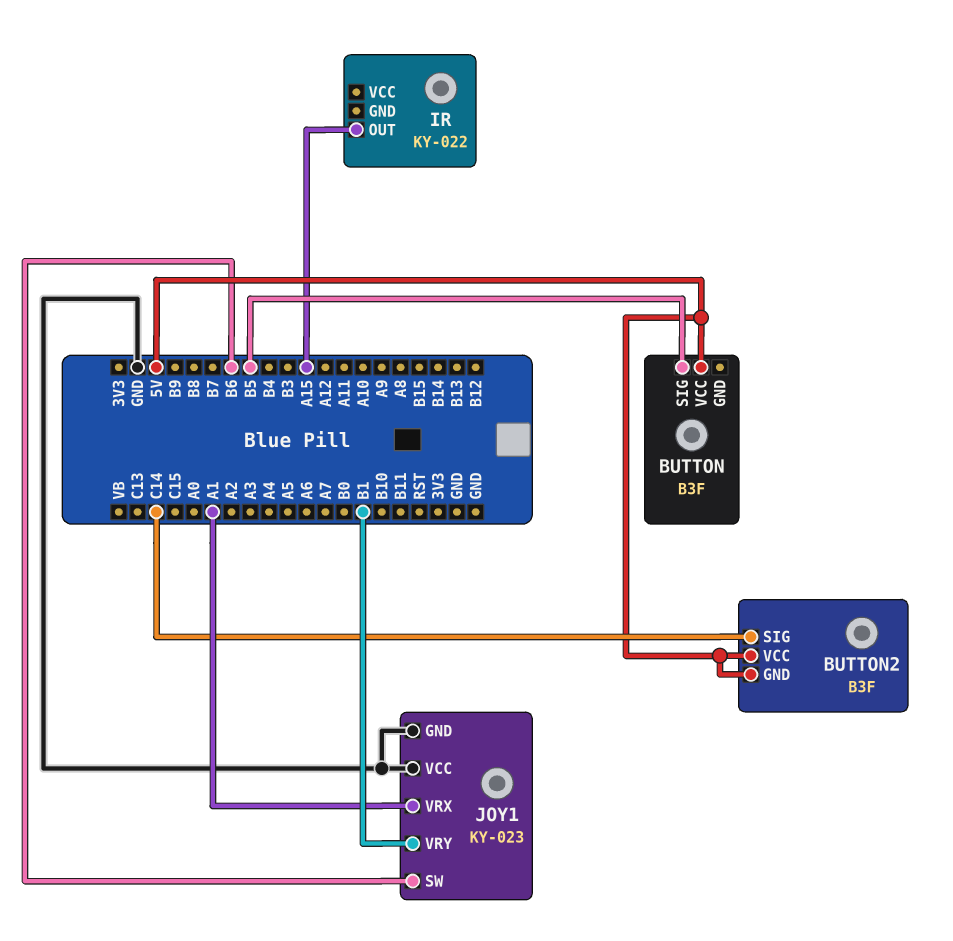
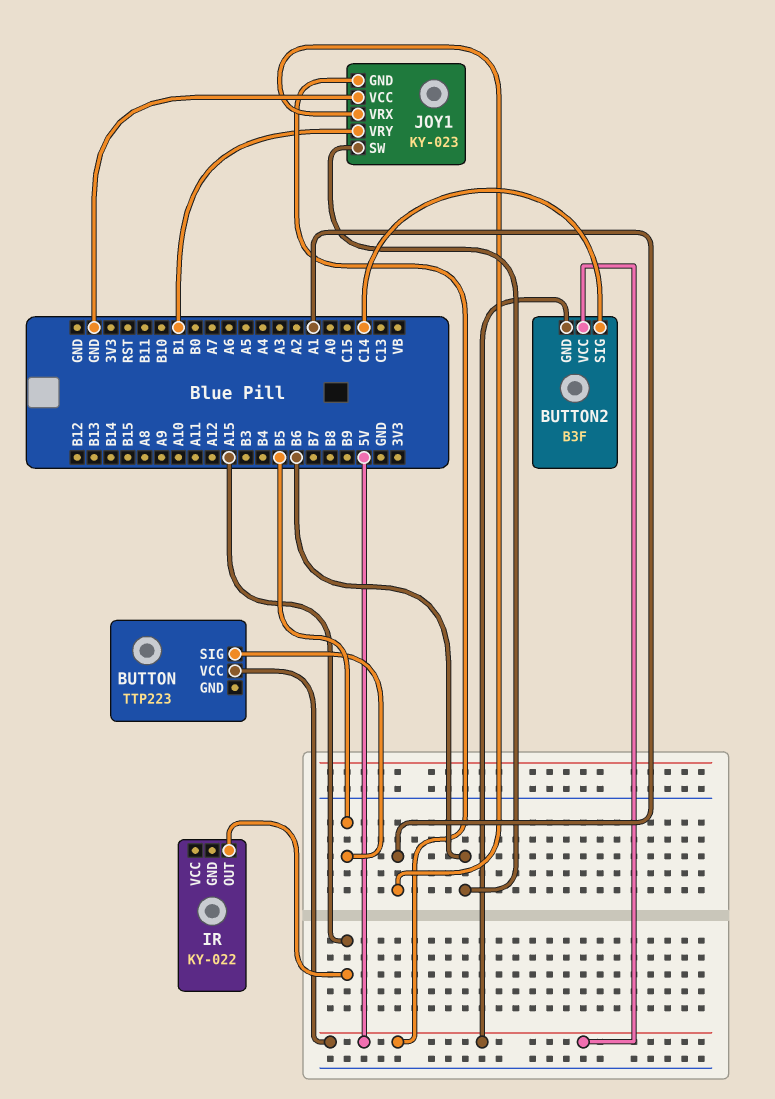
BUTTON: B3F -> TTP223
JOY1 pin GND: GND -> 5V

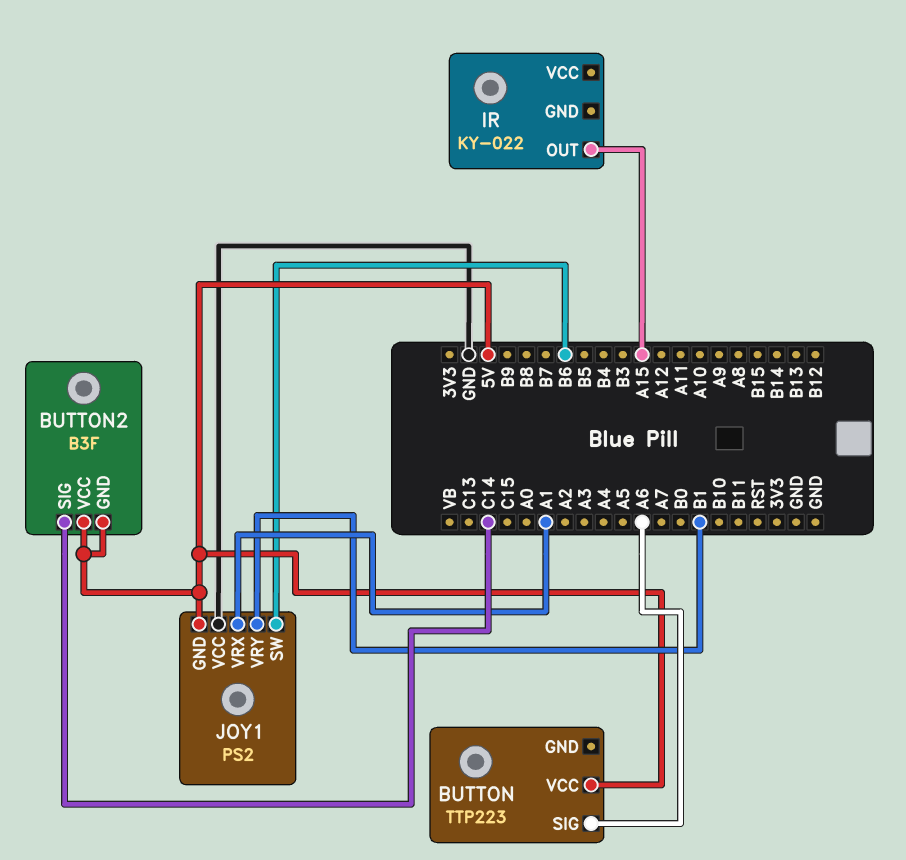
BUTTON pin SIG: B5 -> A6
JOY1: KY-023 -> PS2

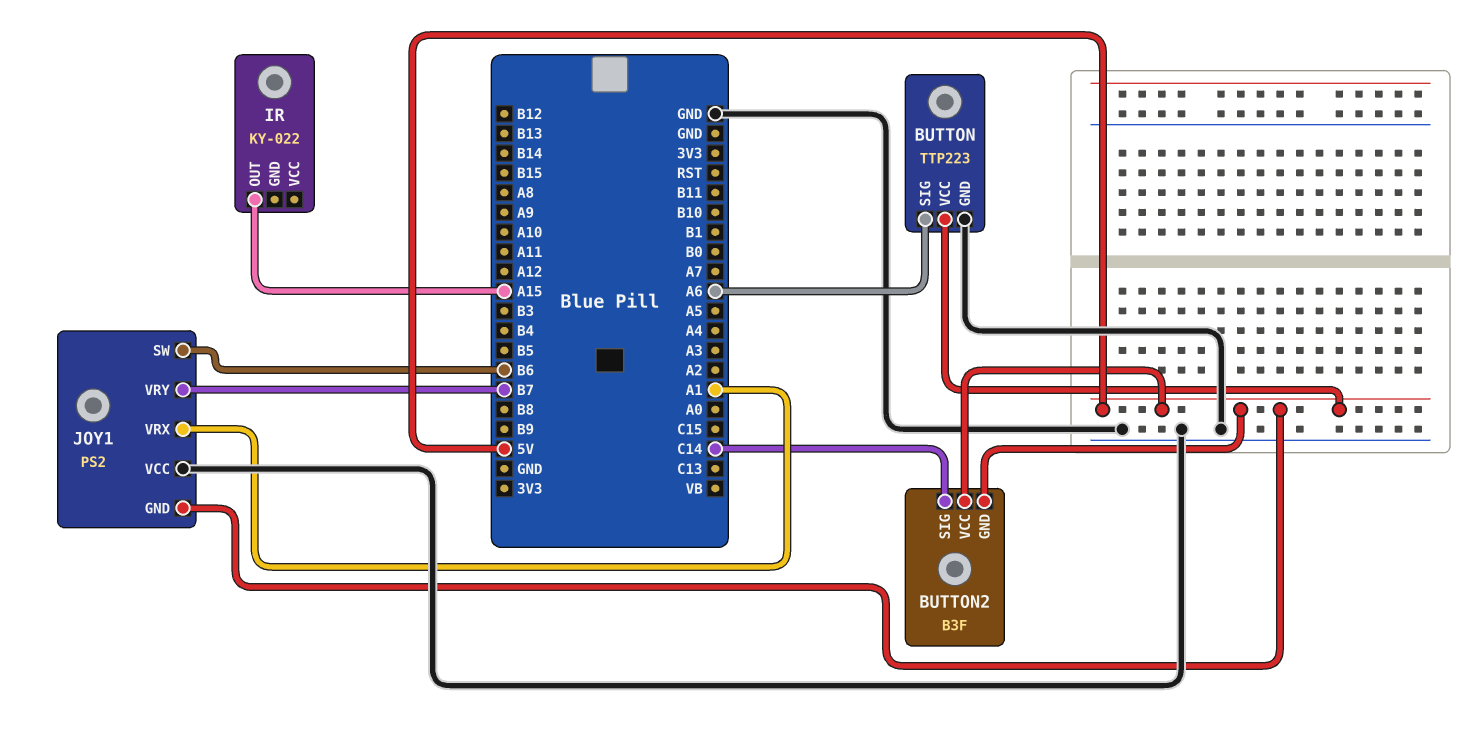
BUTTON pin GND: none -> GND
JOY1 pin VRY: B1 -> B7

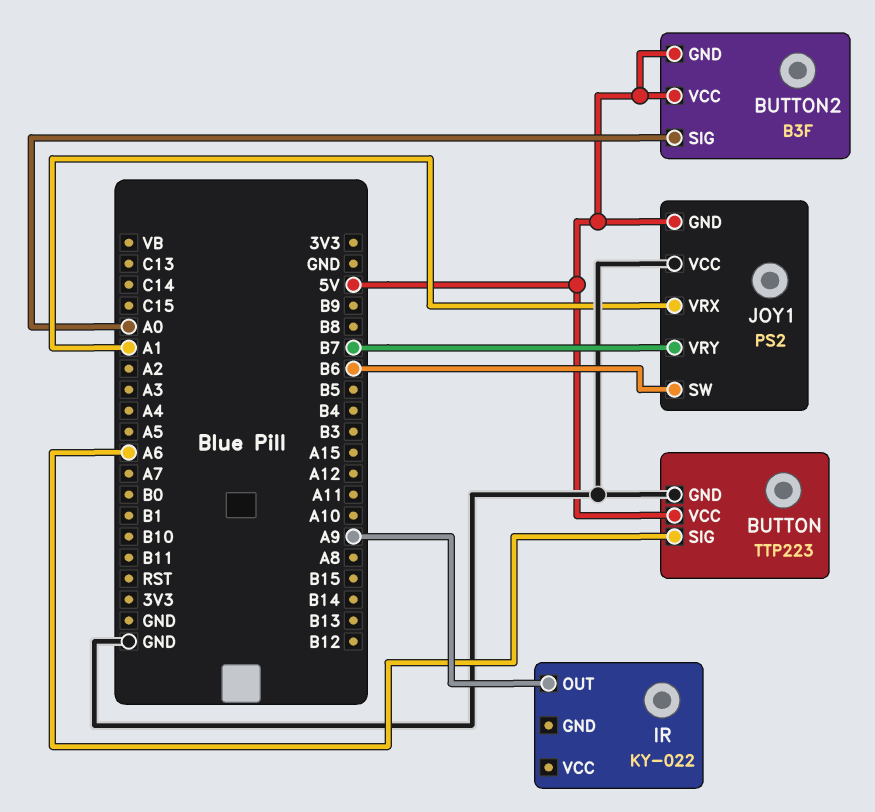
BUTTON2 pin SIG: C14 -> A0
IR pin OUT: A15 -> A9

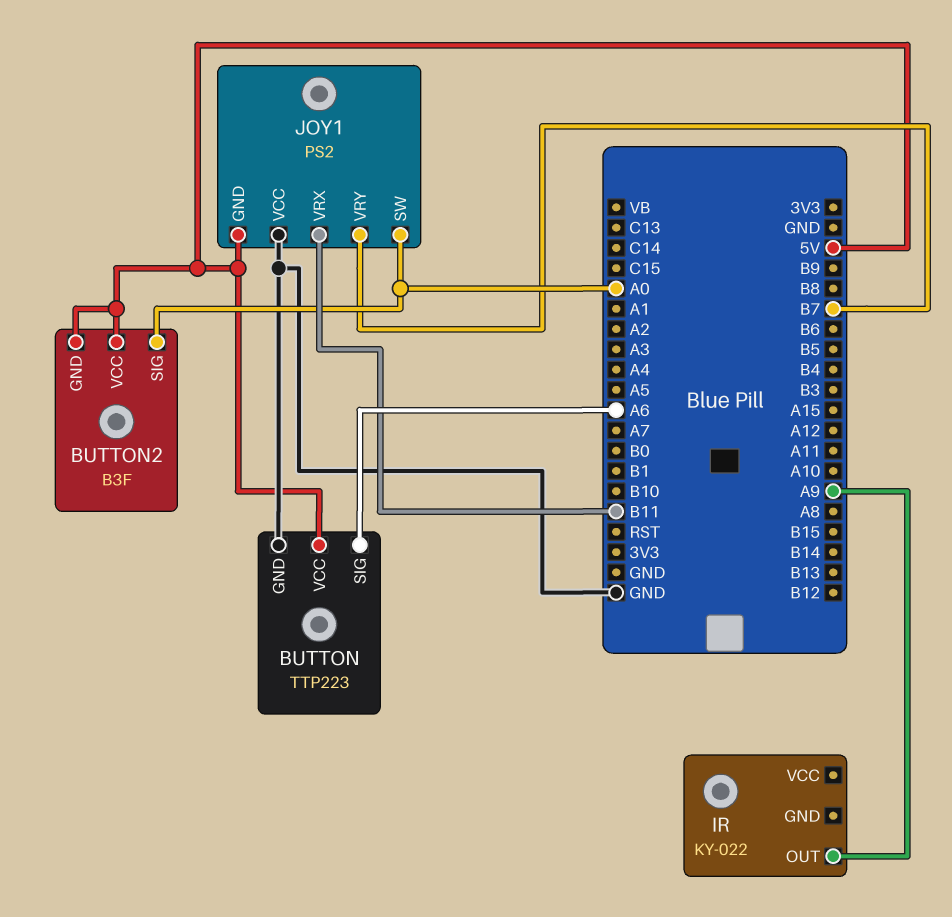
JOY1 pin SW: B6 -> A0
JOY1 pin VRX: A1 -> B11

